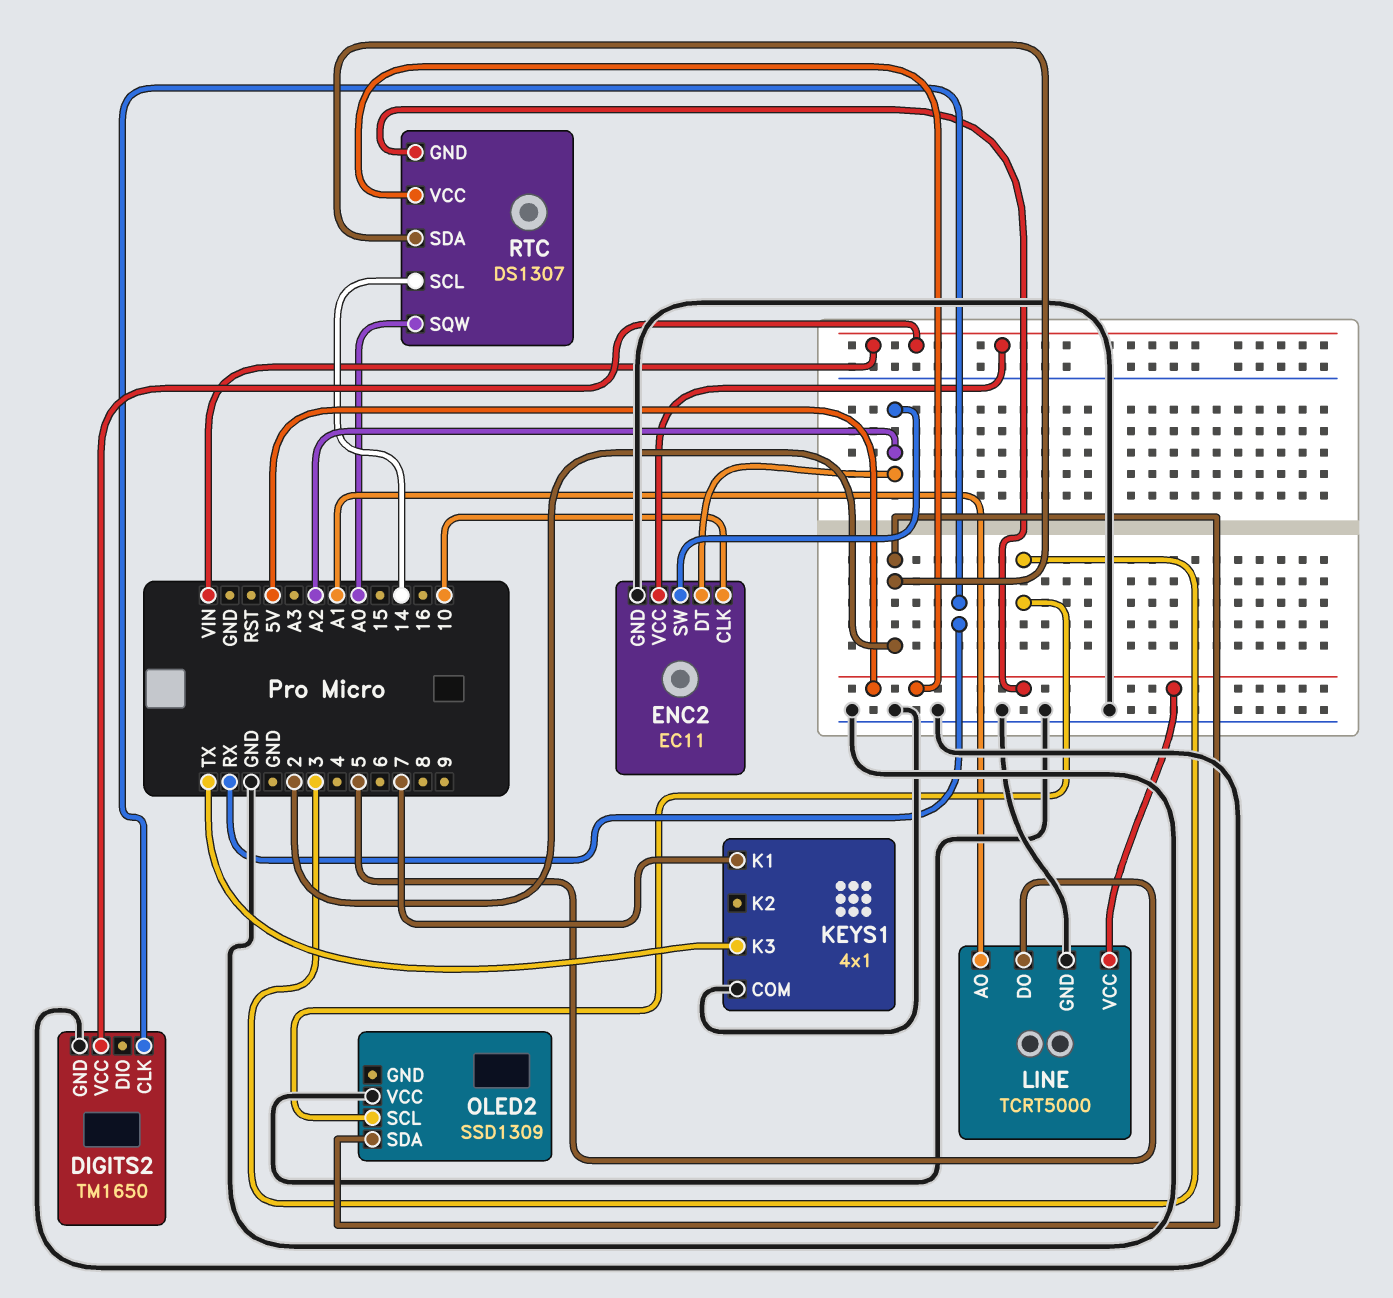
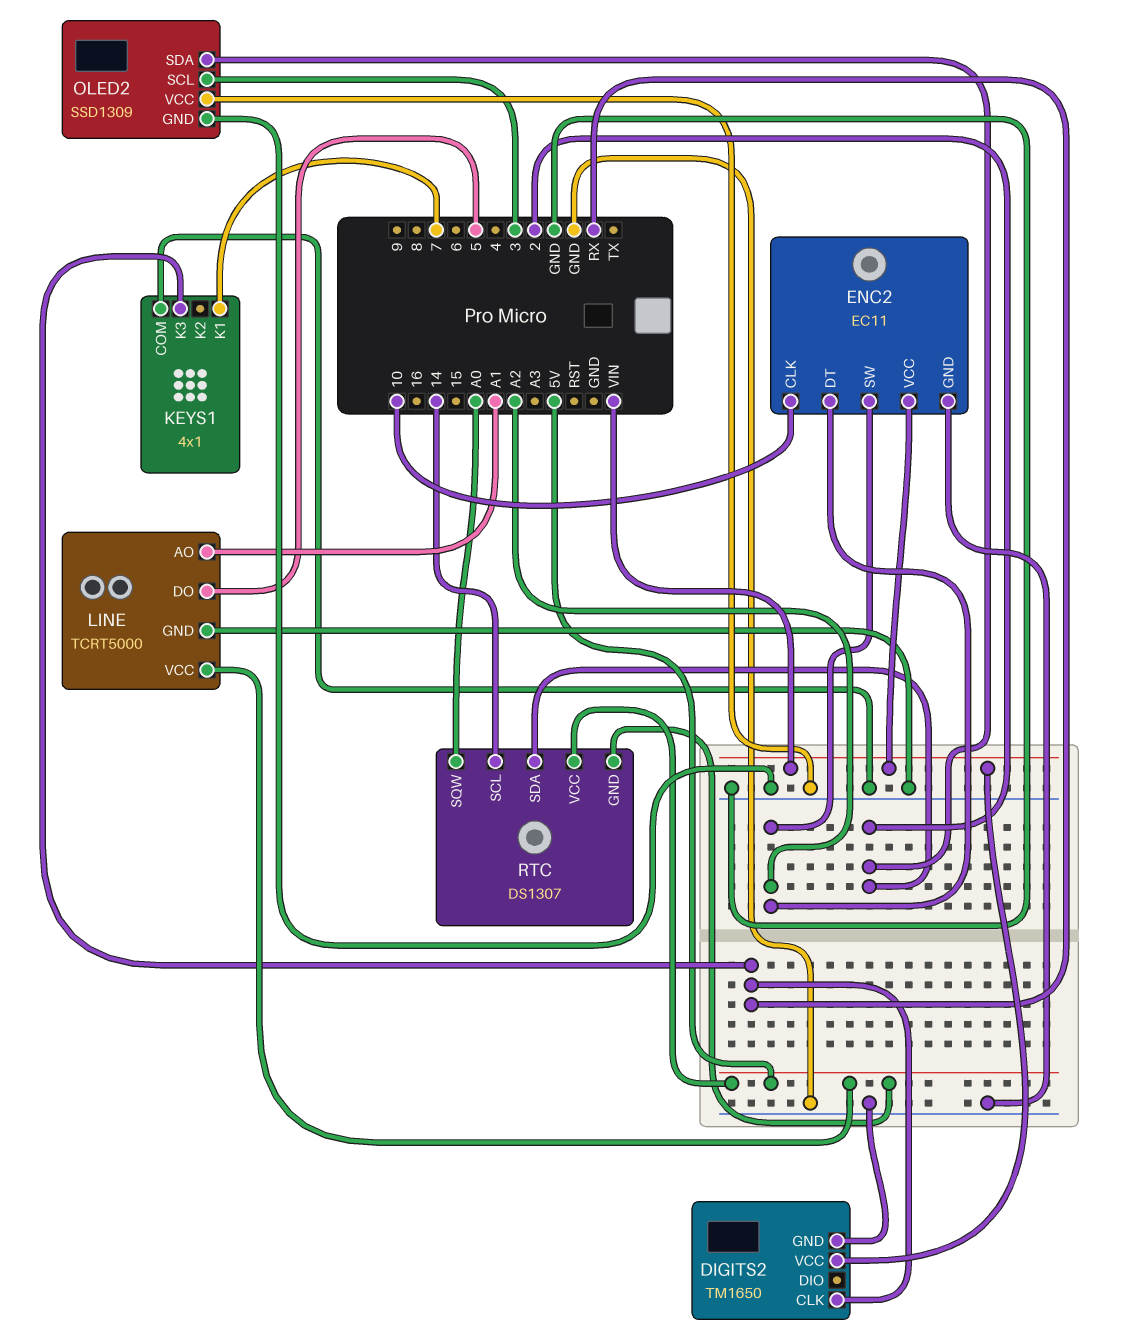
KEYS1 pin K3: TX -> RX
OLED2 pin GND: none -> GND

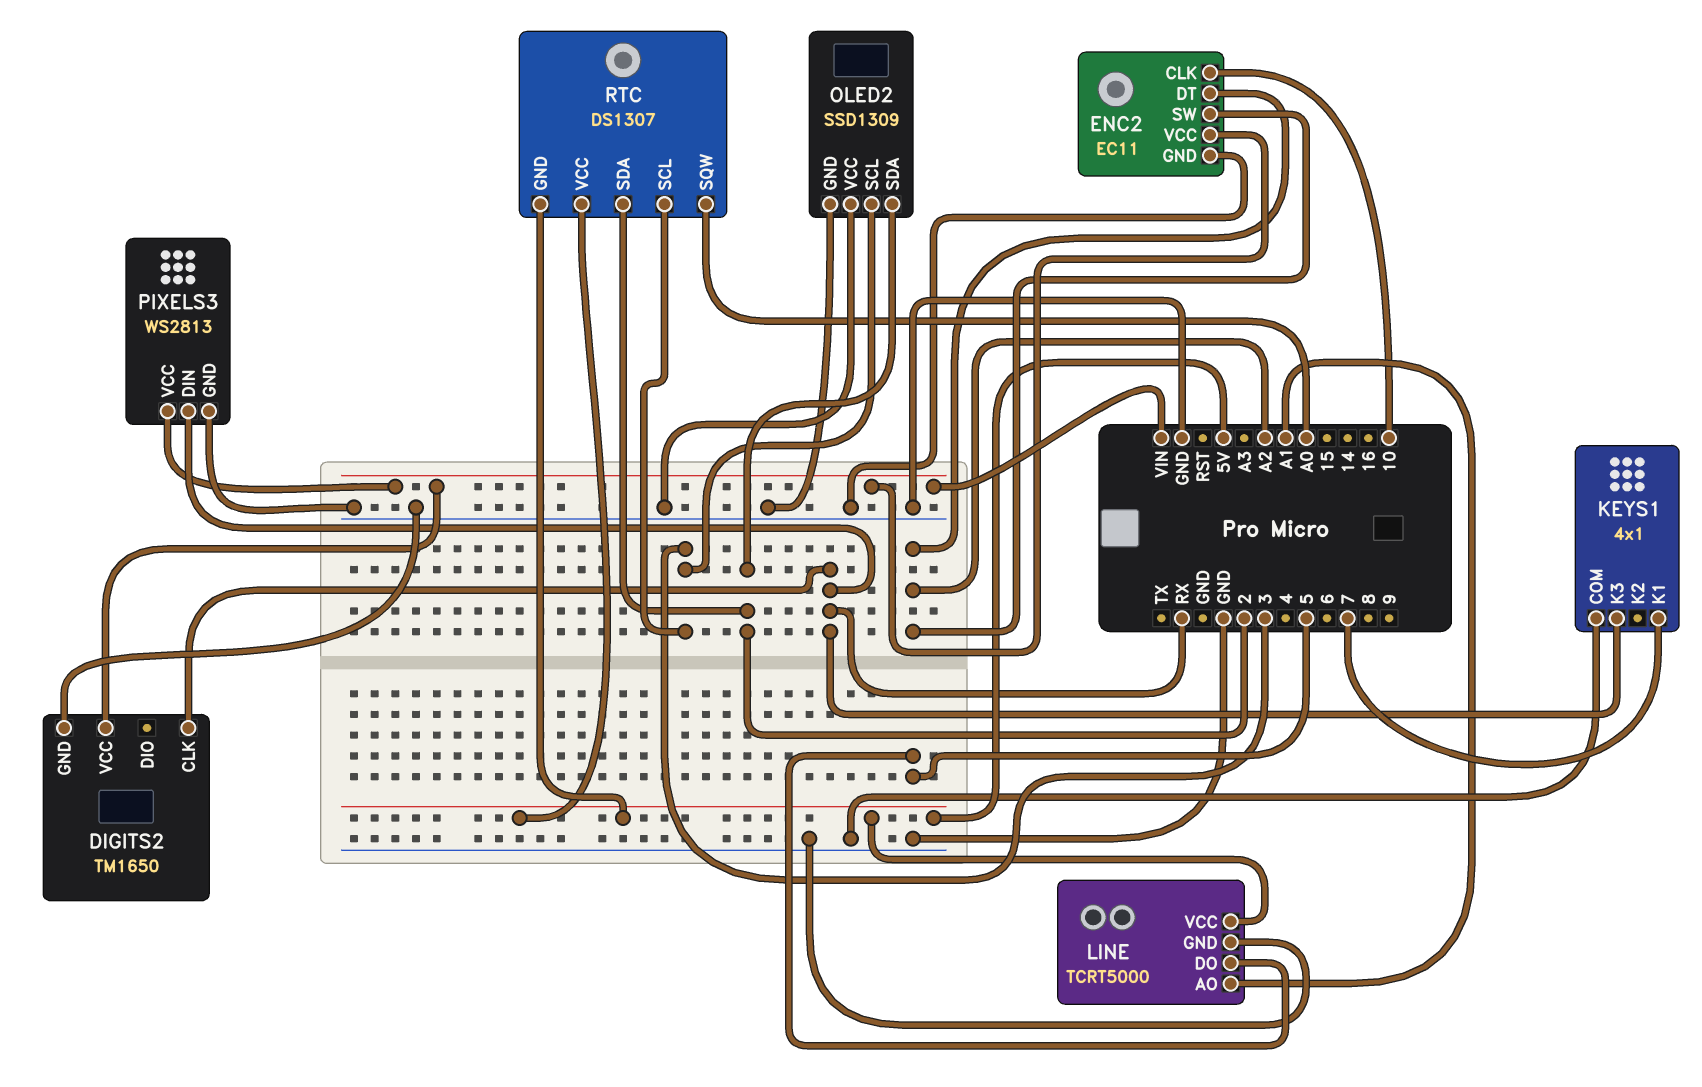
PIXELS3: none -> WS2813
PIXELS3 pin DIN: none -> RX
PIXELS3 pin GND: none -> GND
PIXELS3 pin VCC: none -> VIN
RTC pin SCL: 14 -> 3

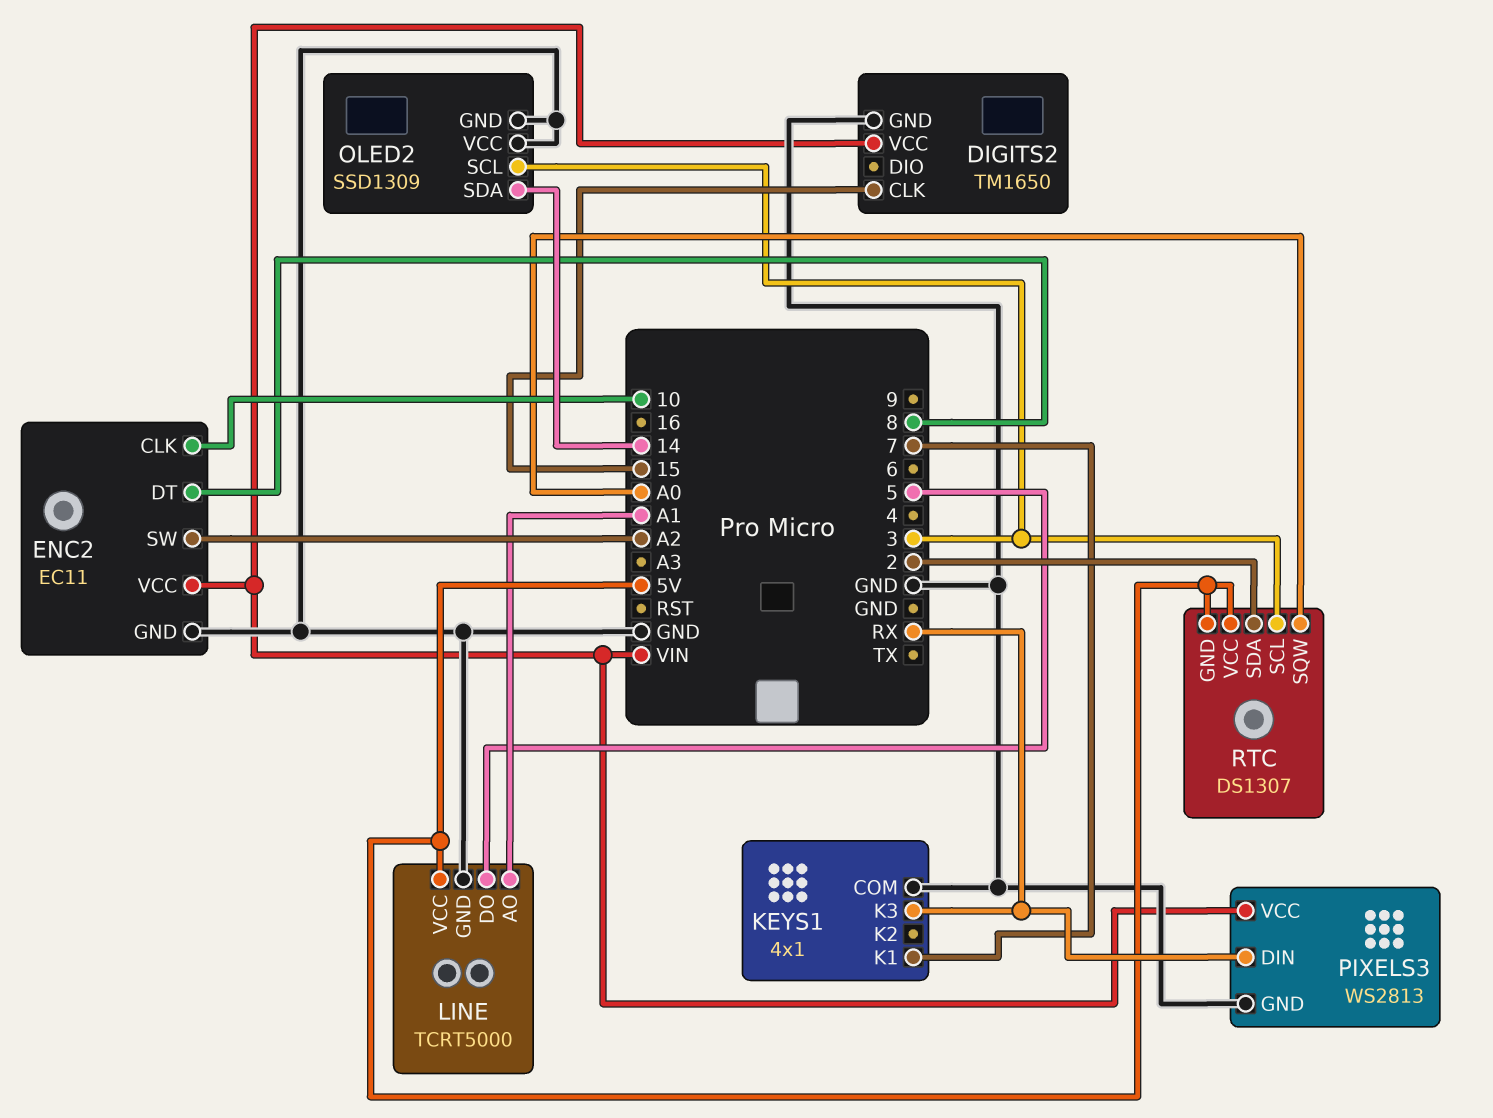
DIGITS2 pin CLK: RX -> 15
ENC2 pin DT: A2 -> 8
OLED2 pin SDA: 2 -> 14

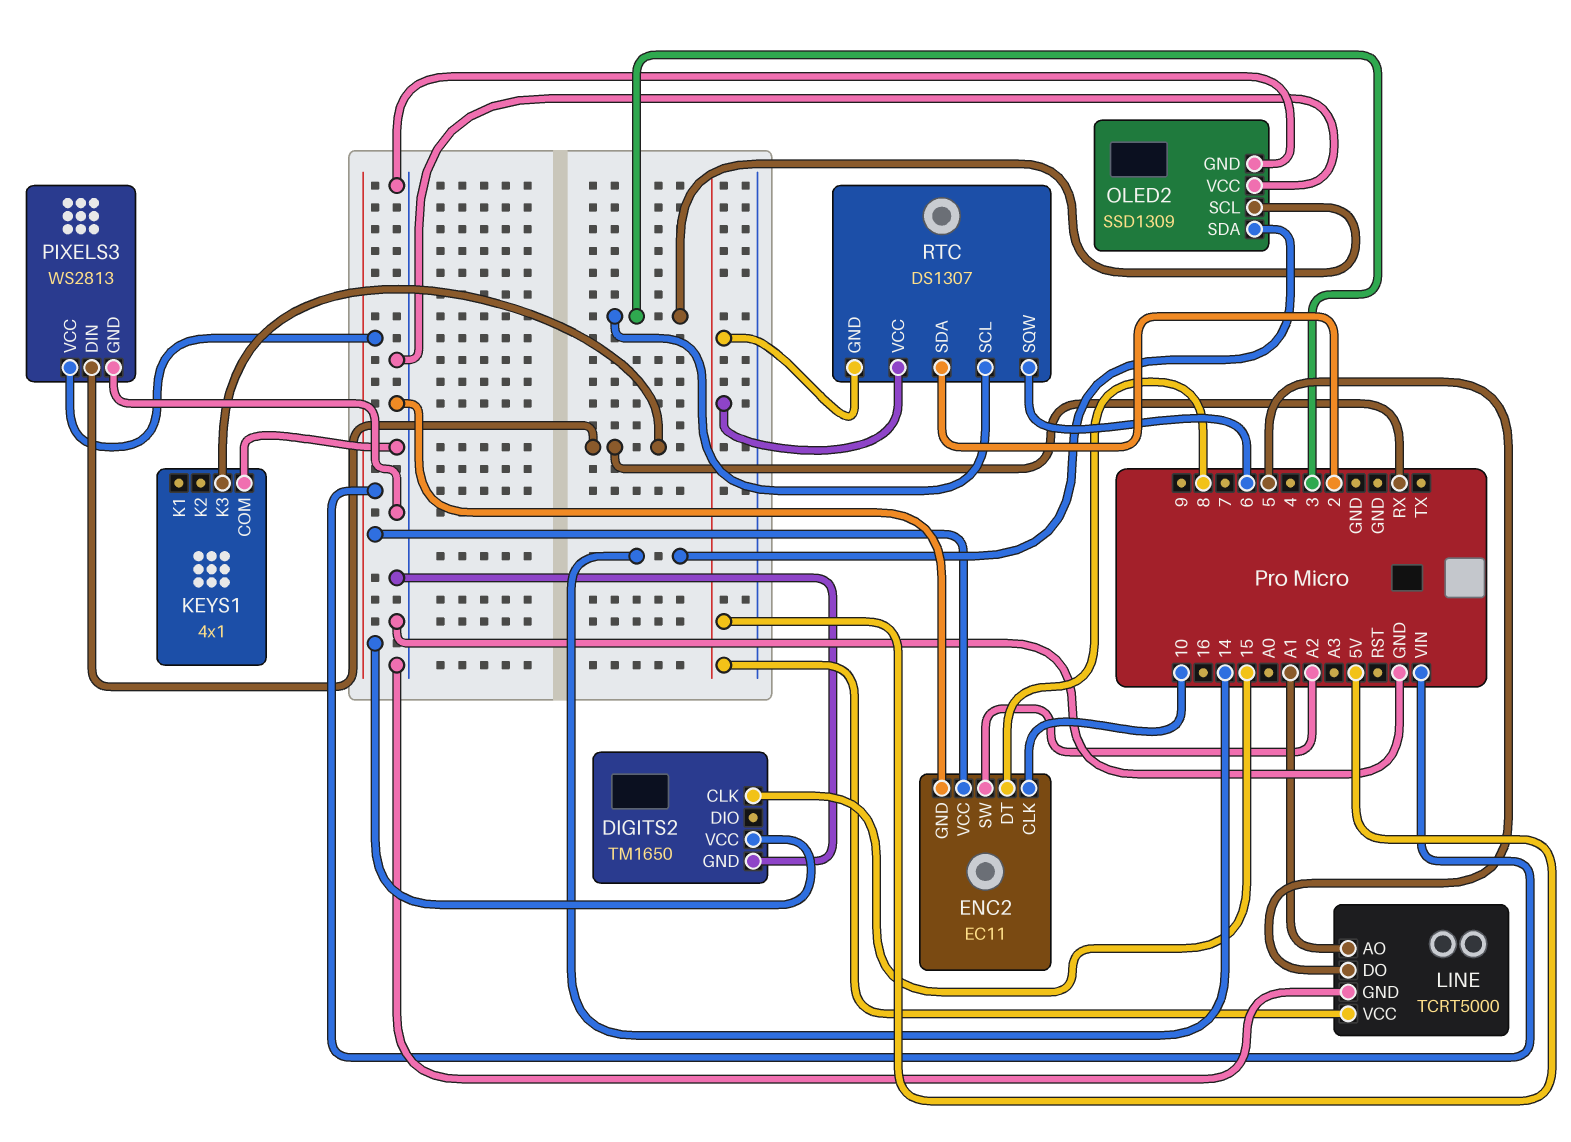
KEYS1 pin K1: 7 -> none
RTC pin SQW: A0 -> 6

